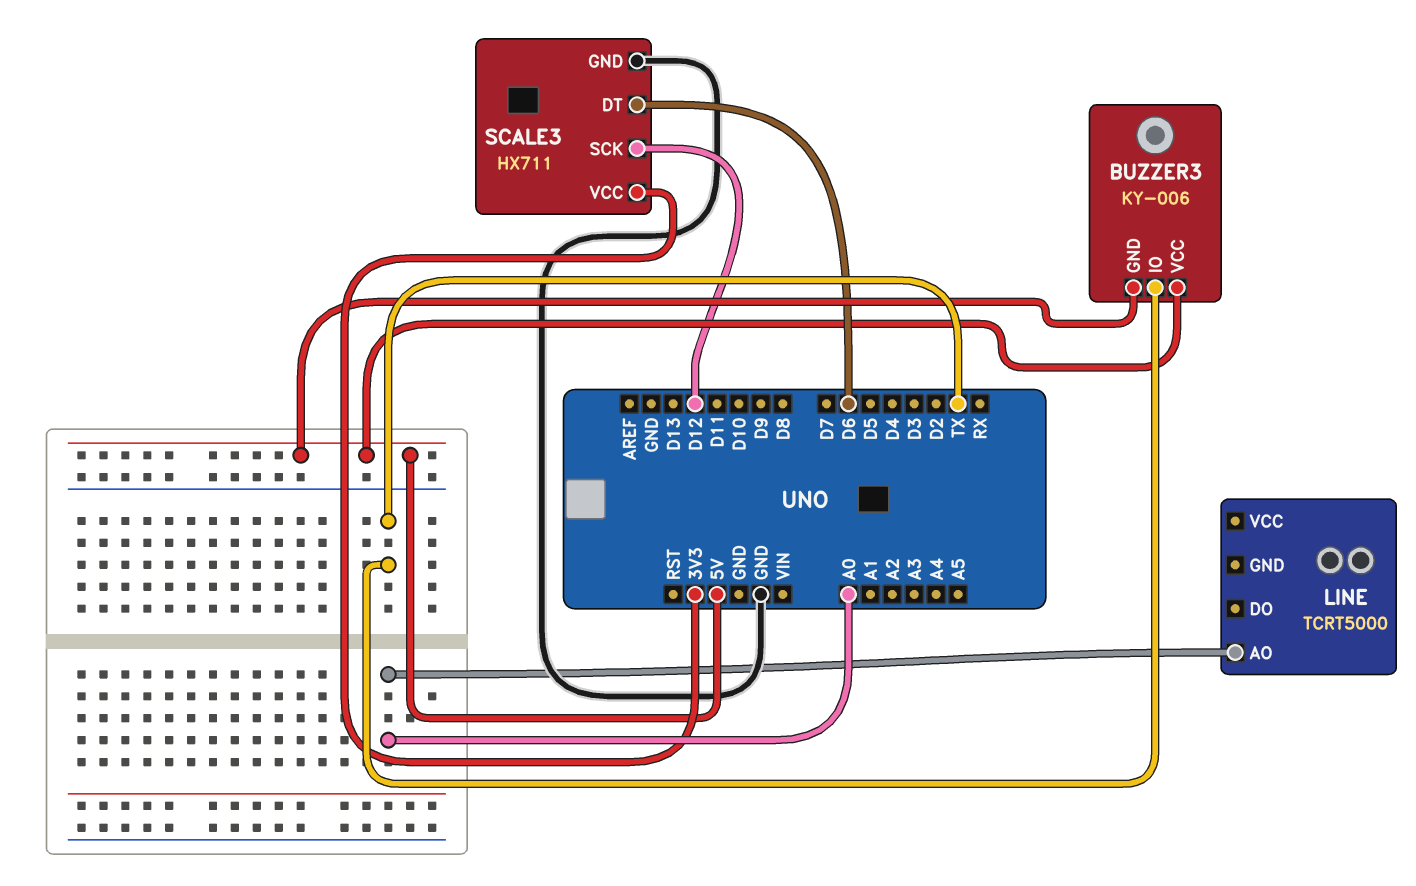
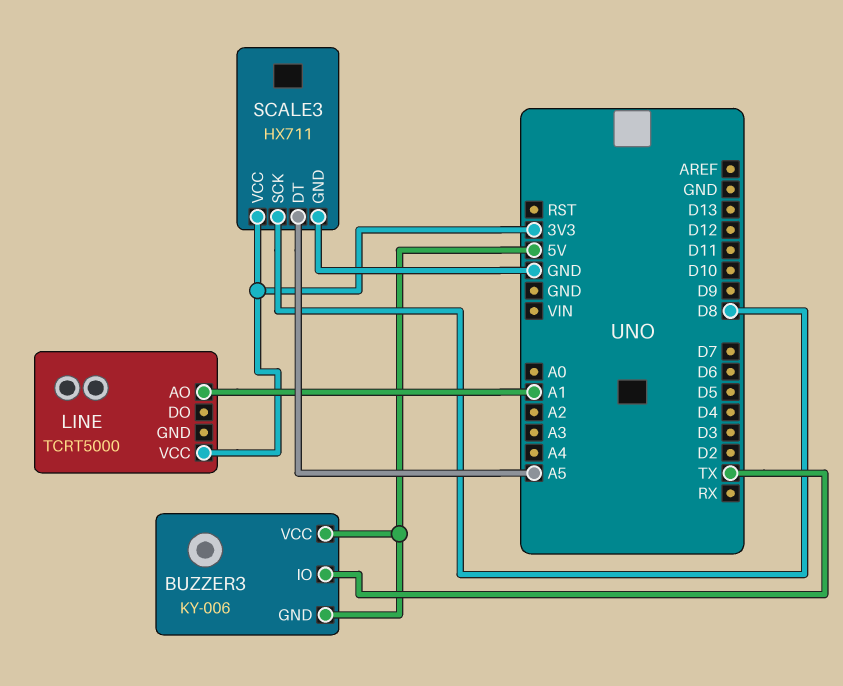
LINE pin AO: A0 -> A1
LINE pin VCC: none -> 3V3
SCALE3 pin DT: D6 -> A5
SCALE3 pin SCK: D12 -> D8

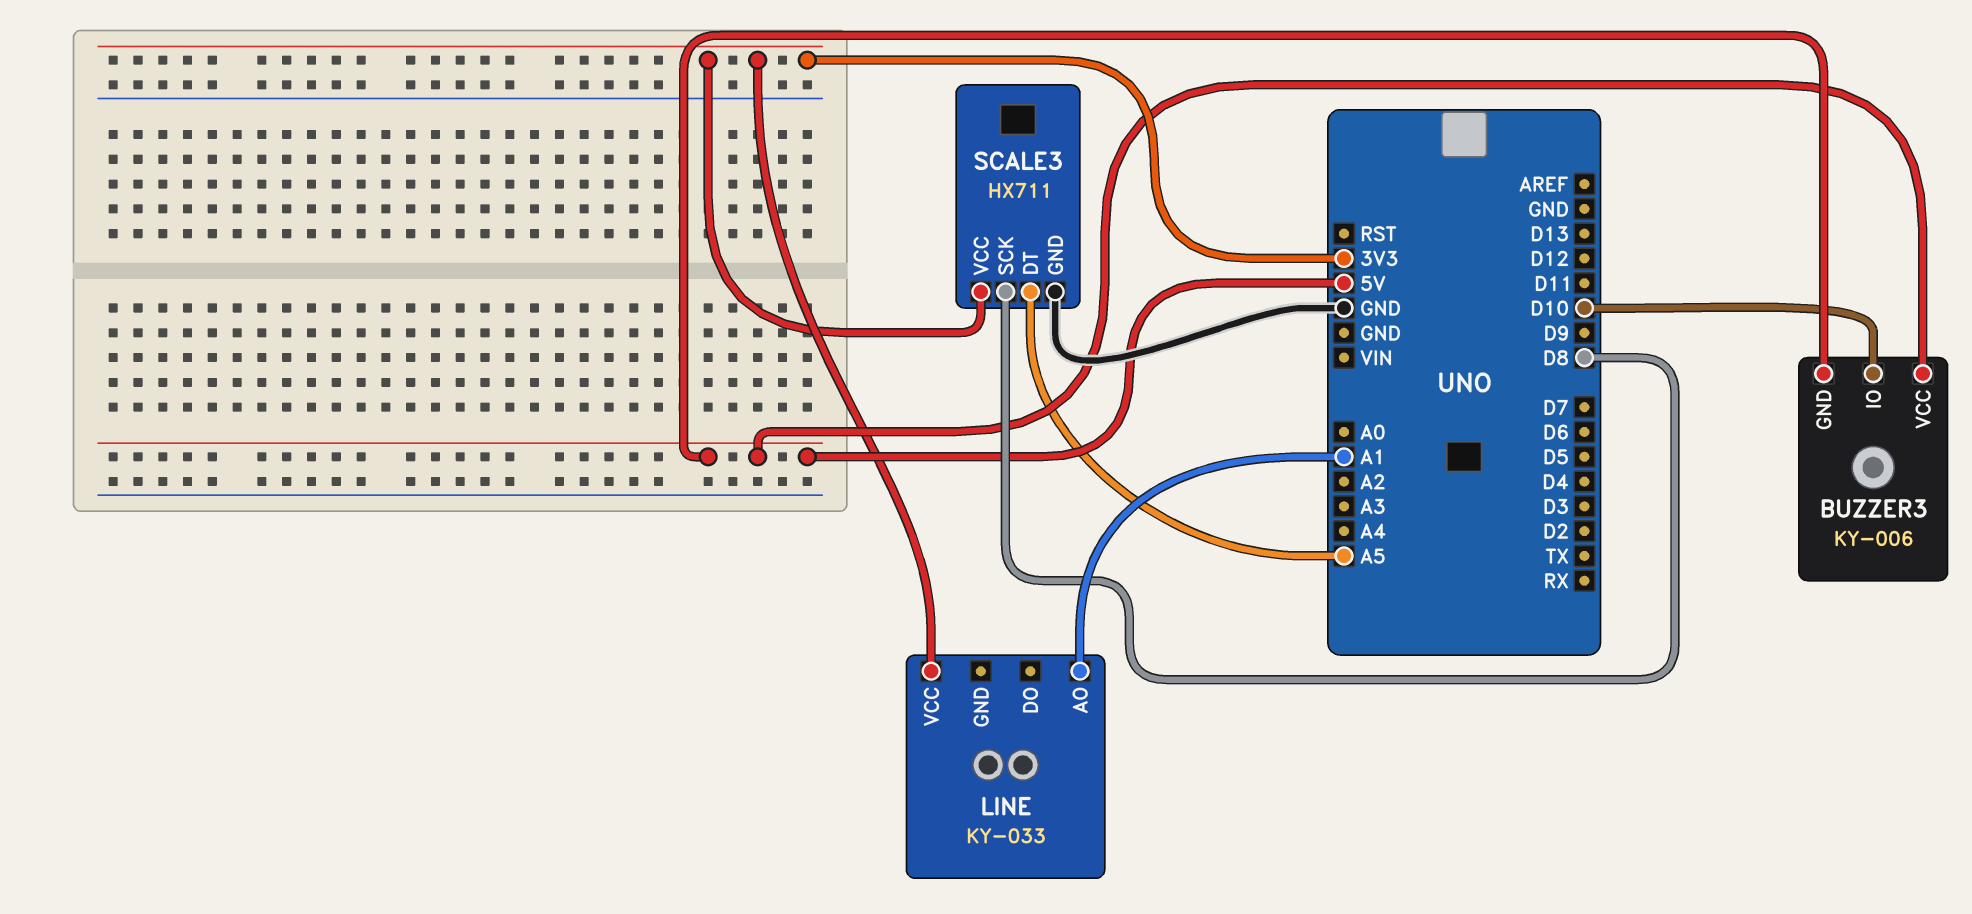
BUZZER3 pin IO: TX -> D10
LINE: TCRT5000 -> KY-033

